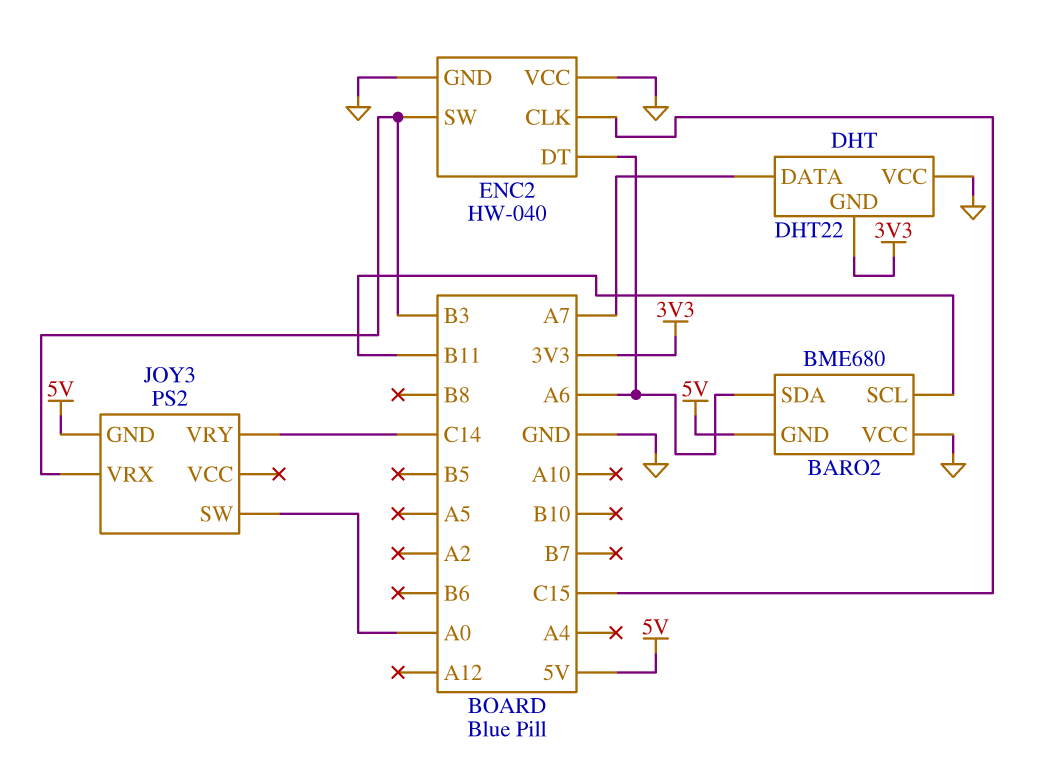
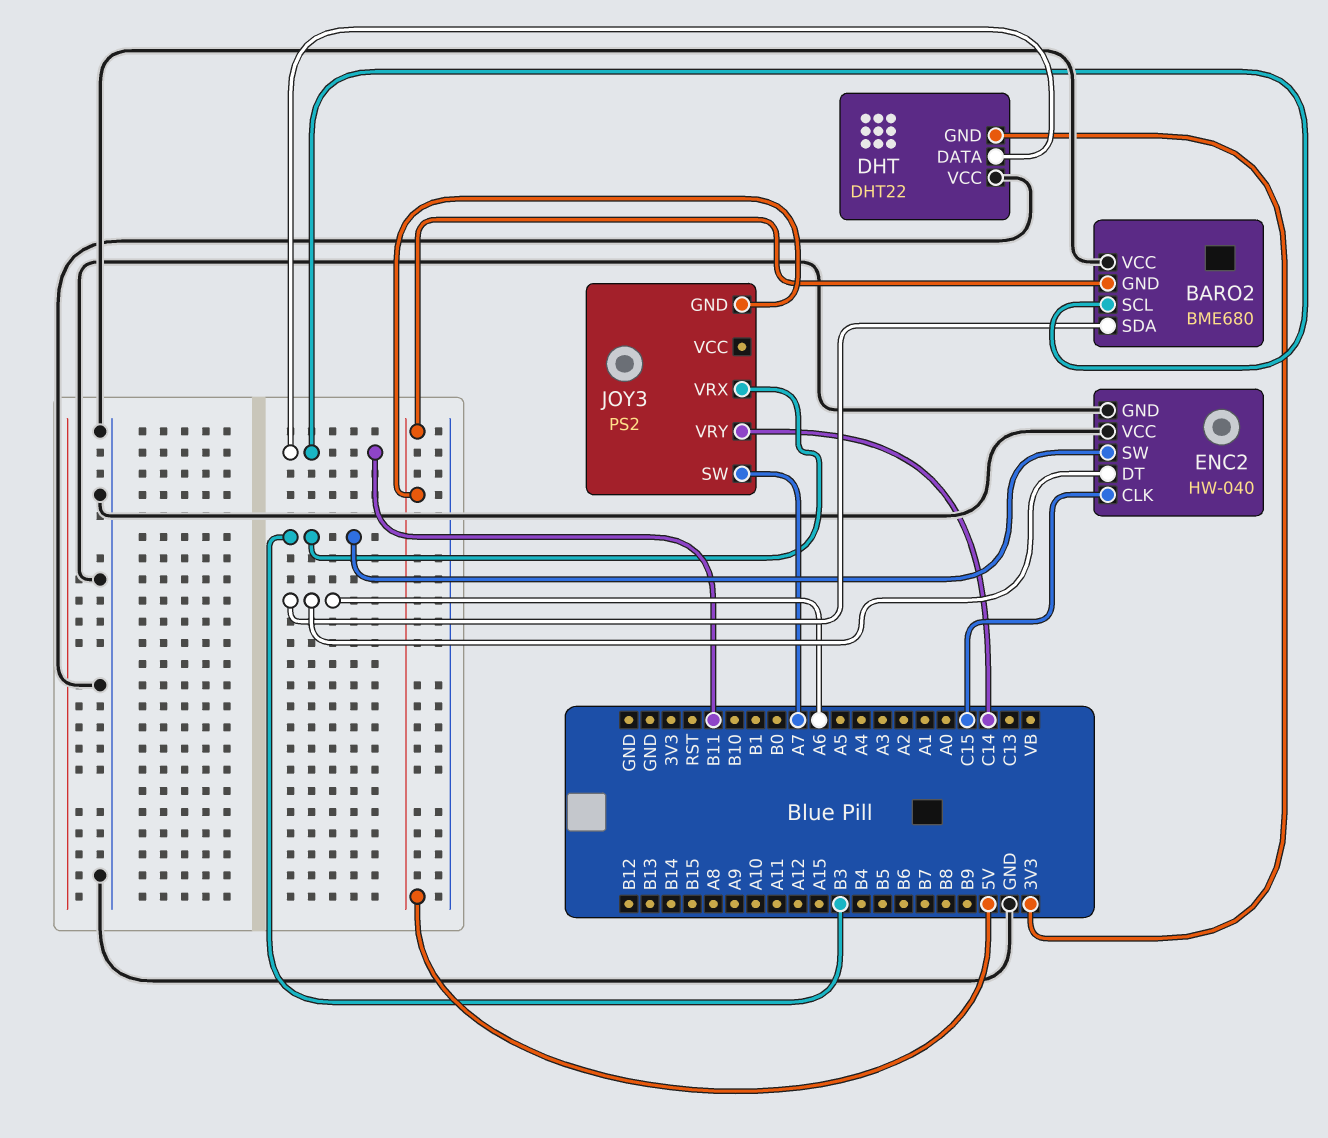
DHT pin DATA: A7 -> B11
JOY3 pin SW: A0 -> A7

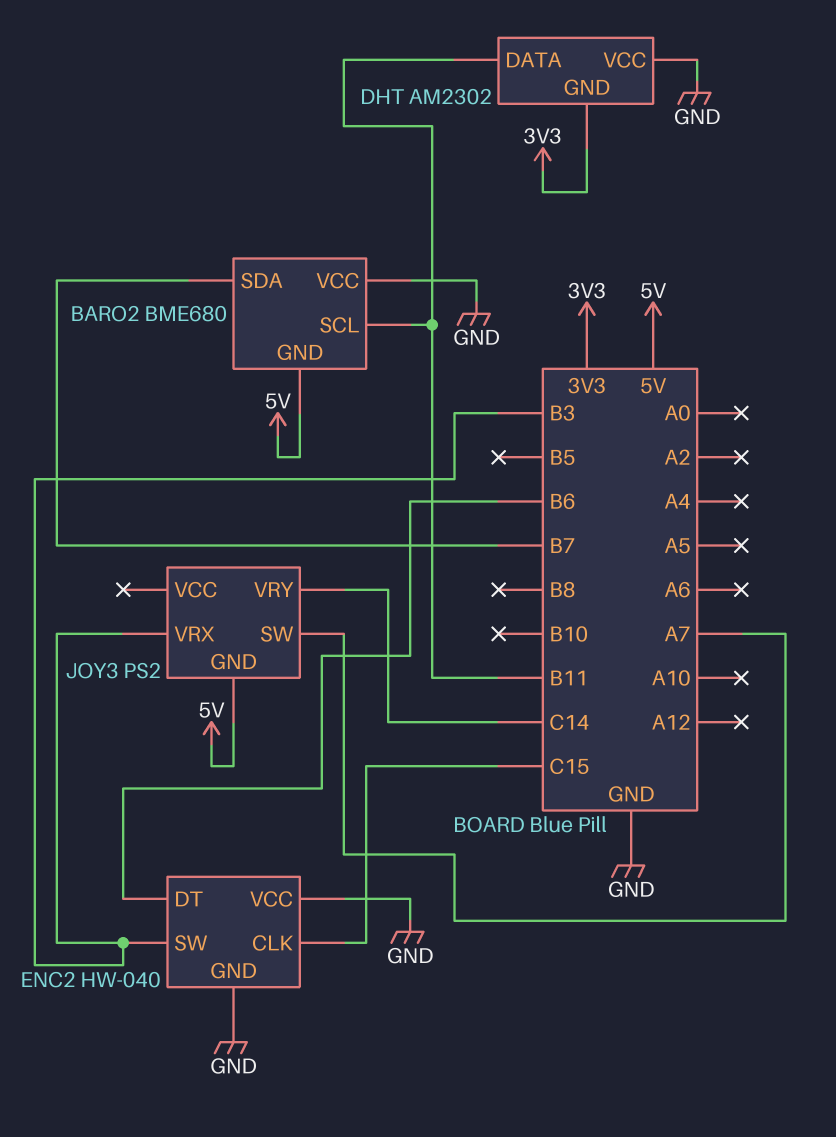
BARO2 pin SDA: A6 -> B7
DHT: DHT22 -> AM2302
ENC2 pin DT: A6 -> B6

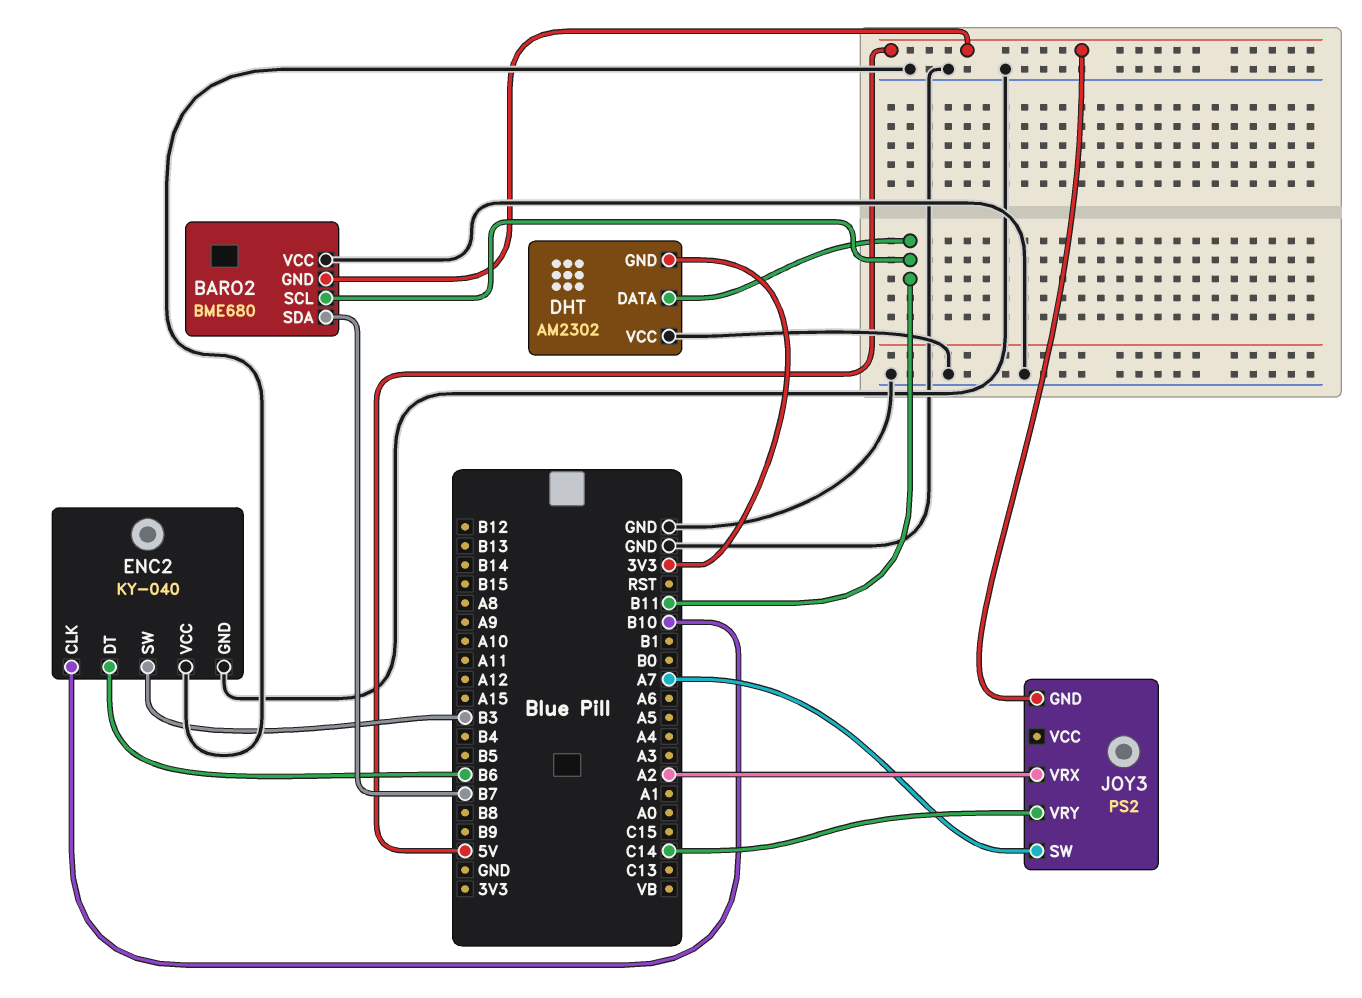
ENC2: HW-040 -> KY-040
ENC2 pin CLK: C15 -> B10
JOY3 pin VRX: B3 -> A2

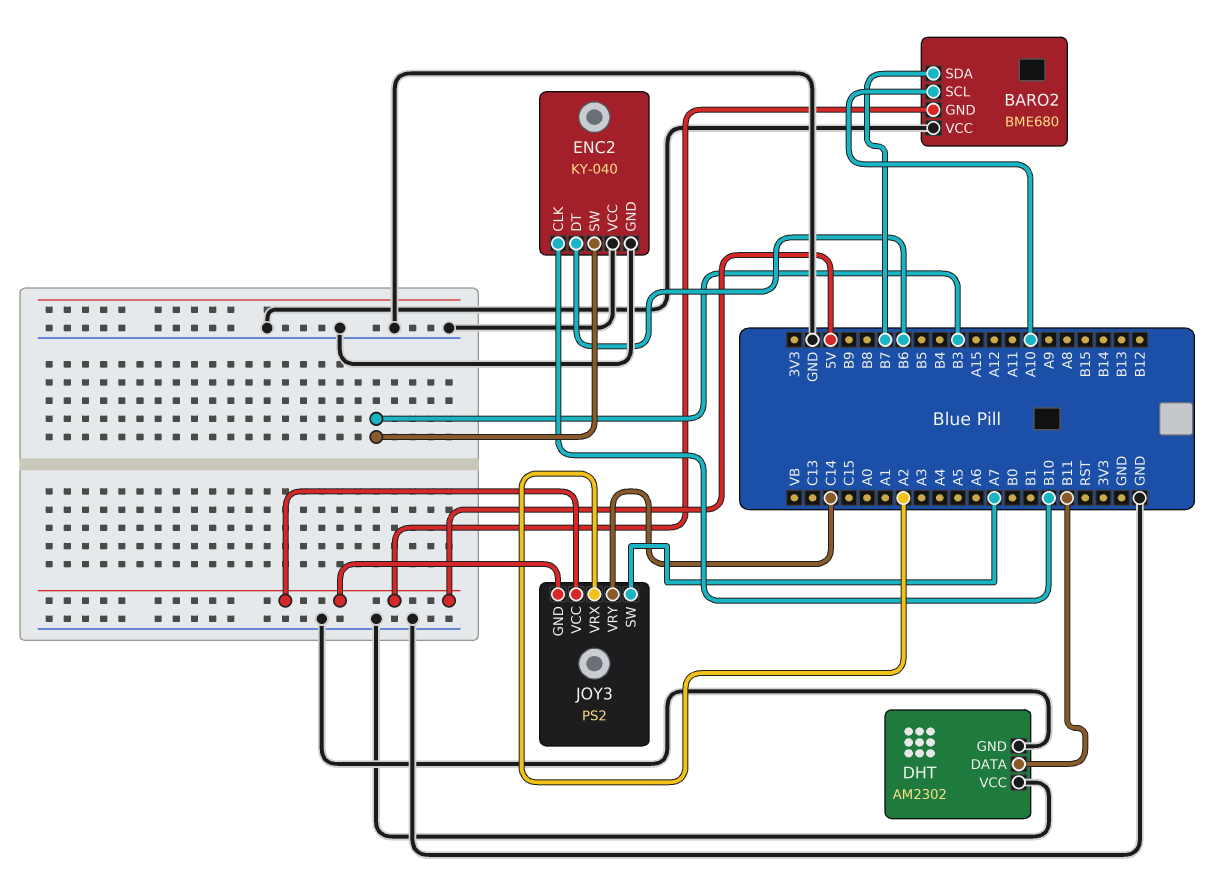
BARO2 pin SCL: B11 -> A10
DHT pin GND: 3V3 -> GND
JOY3 pin VCC: none -> 5V

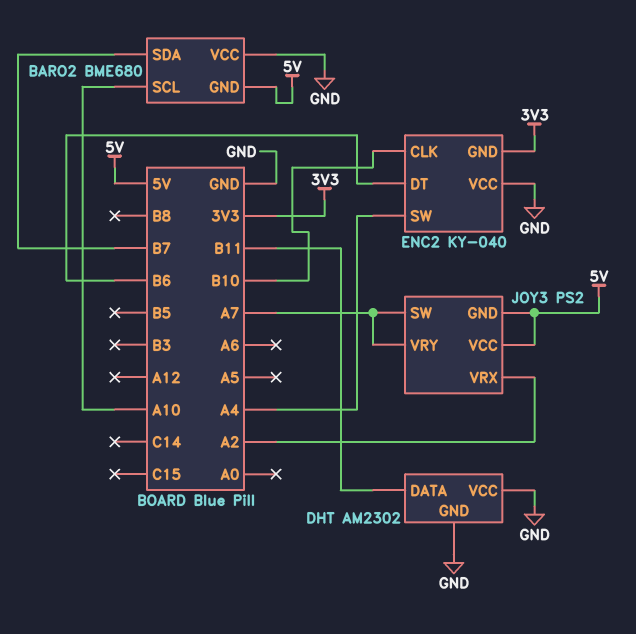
ENC2 pin GND: GND -> 3V3
ENC2 pin SW: B3 -> A4
JOY3 pin VRY: C14 -> A7

